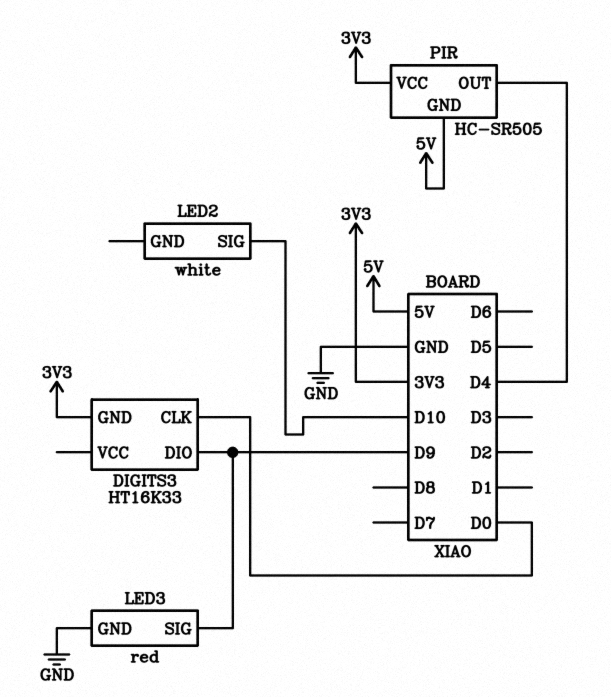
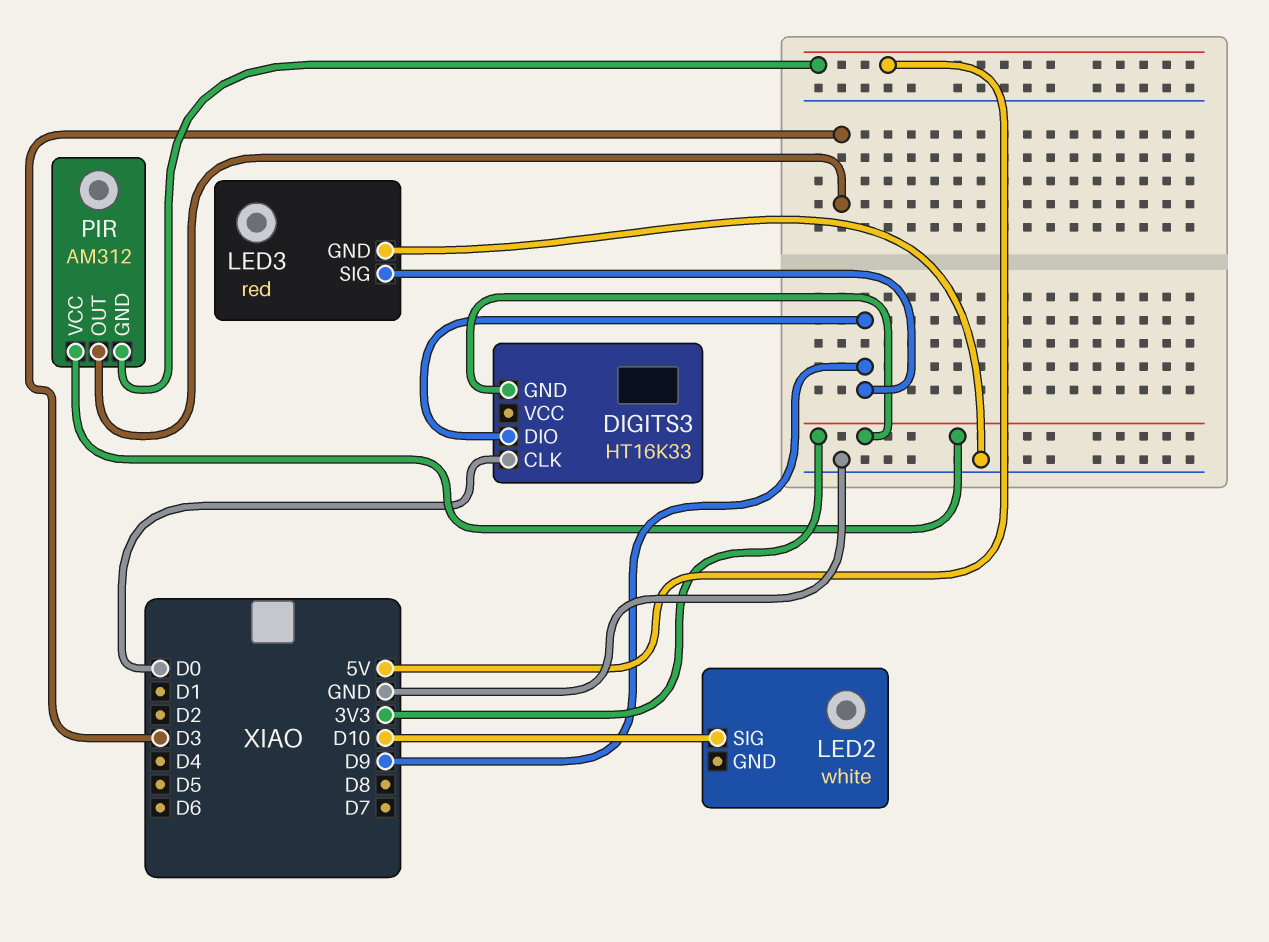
PIR: HC-SR505 -> AM312
PIR pin OUT: D4 -> D3

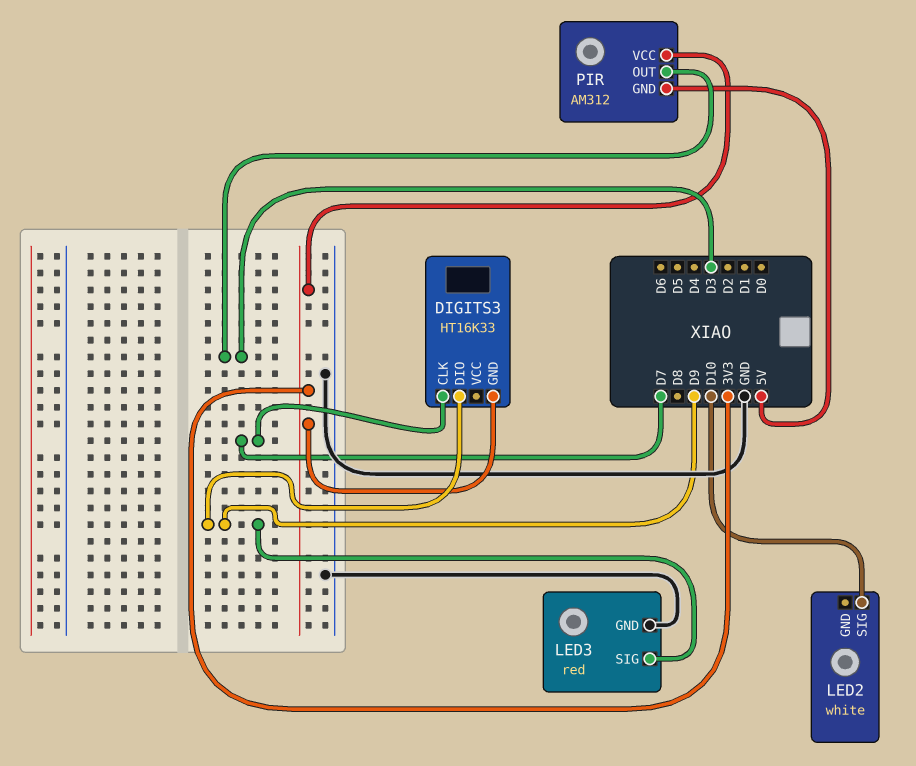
DIGITS3 pin CLK: D0 -> D7

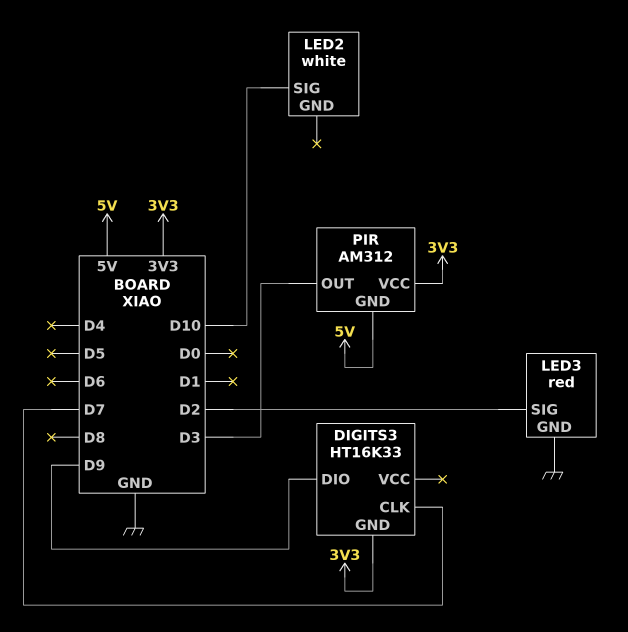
LED3 pin SIG: D9 -> D2

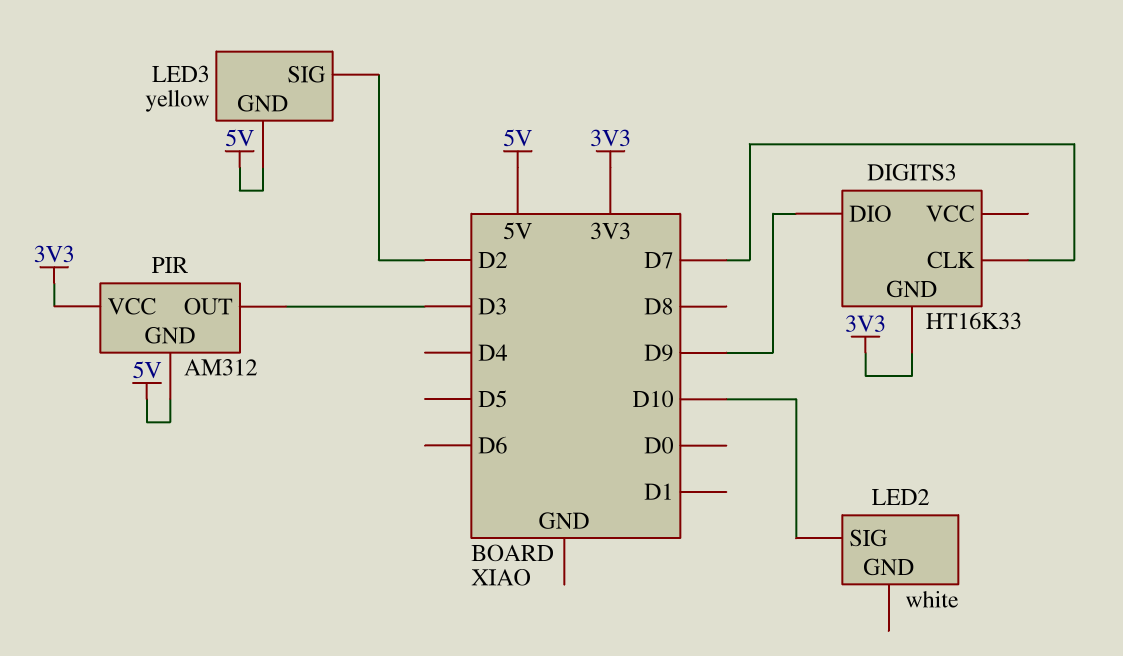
LED3: red -> yellow
LED3 pin GND: GND -> 5V

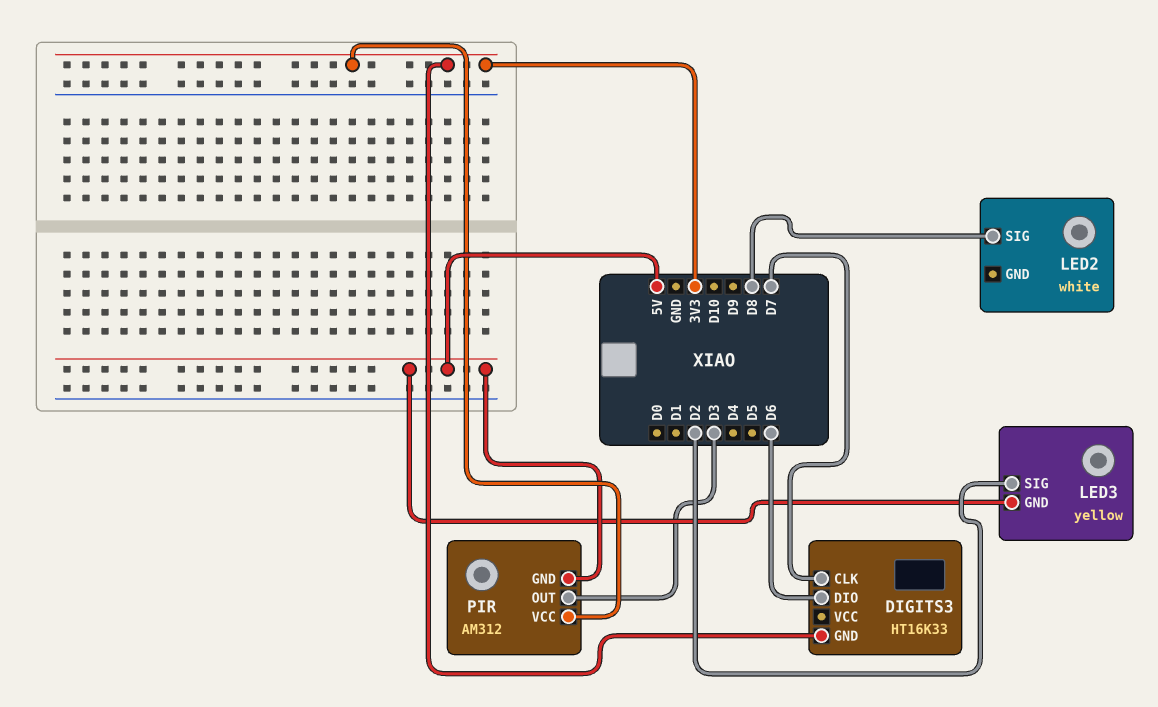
DIGITS3 pin DIO: D9 -> D6
LED2 pin SIG: D10 -> D8

